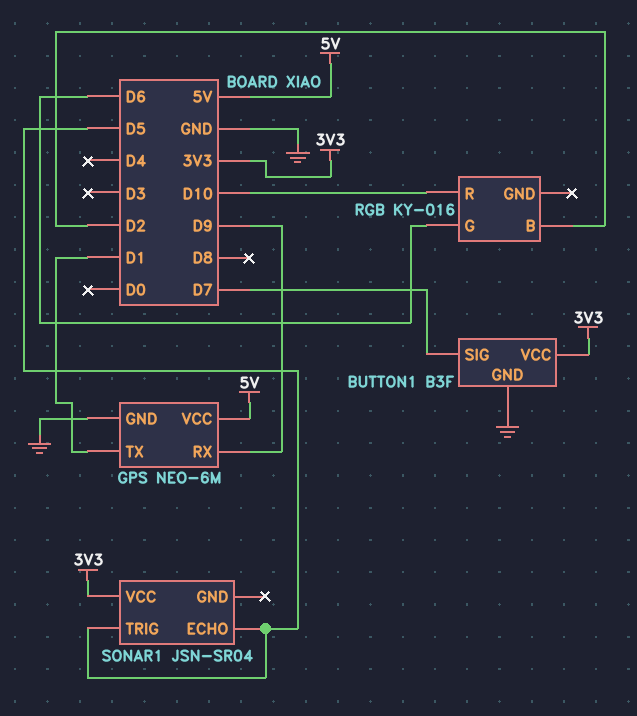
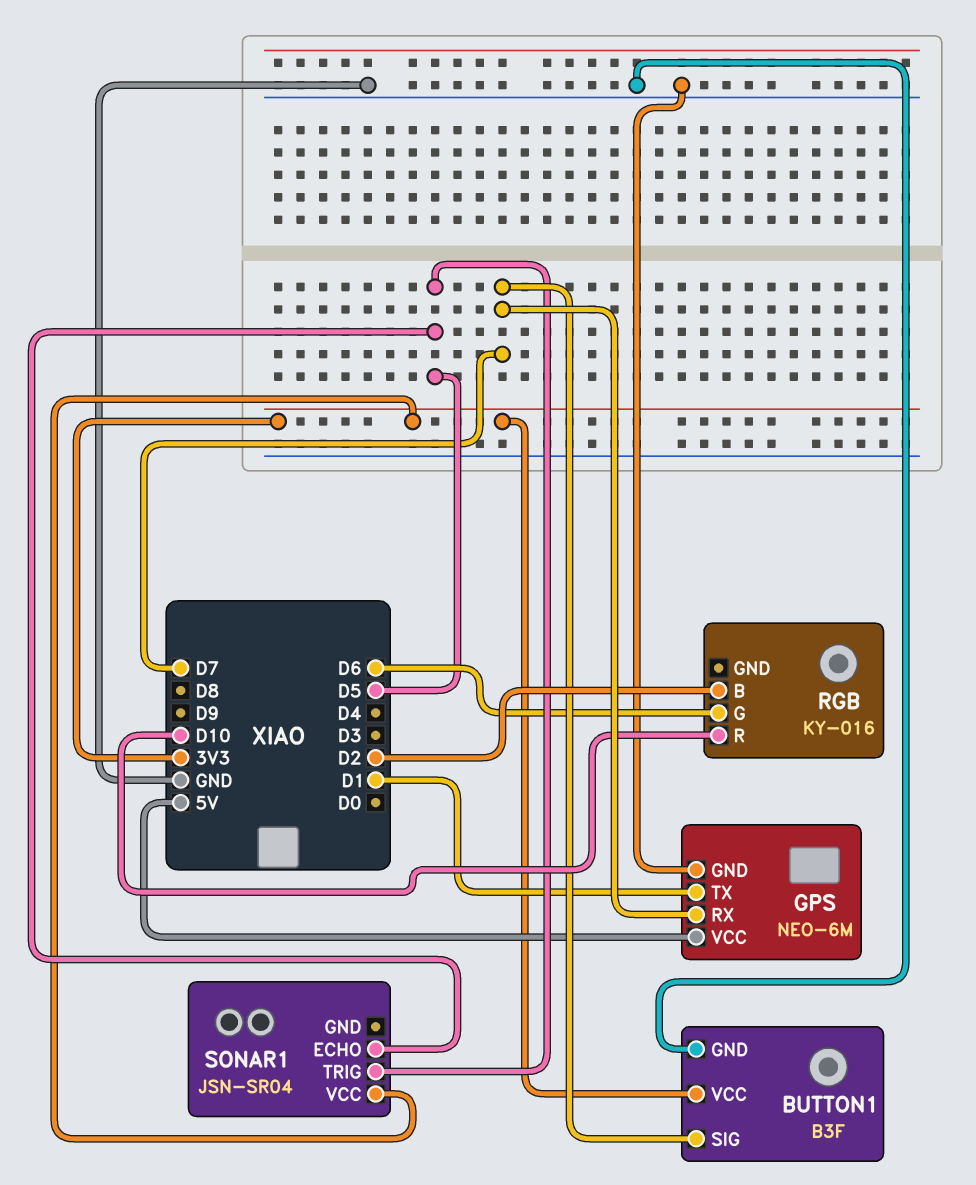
GPS pin RX: D9 -> D7

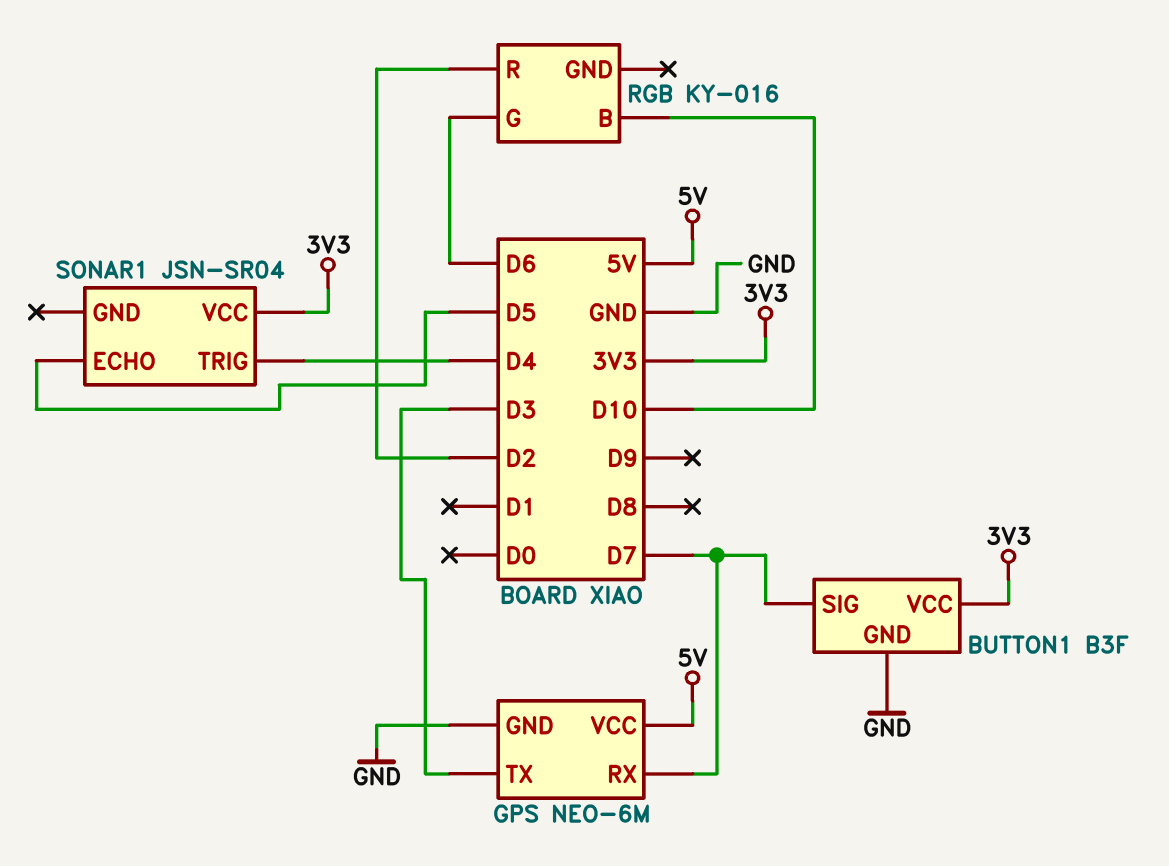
GPS pin TX: D1 -> D3
RGB pin B: D2 -> D10
RGB pin R: D10 -> D2
SONAR1 pin TRIG: D5 -> D4

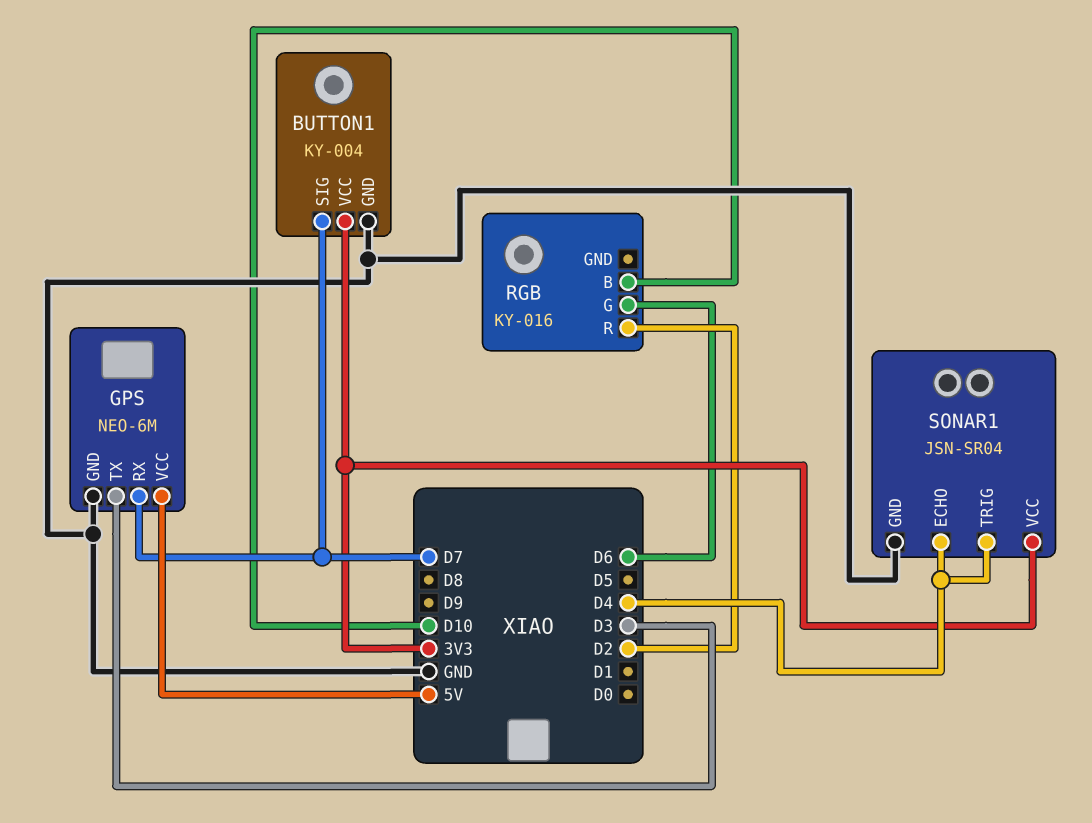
BUTTON1: B3F -> KY-004
SONAR1 pin ECHO: D5 -> D4
SONAR1 pin GND: none -> GND

